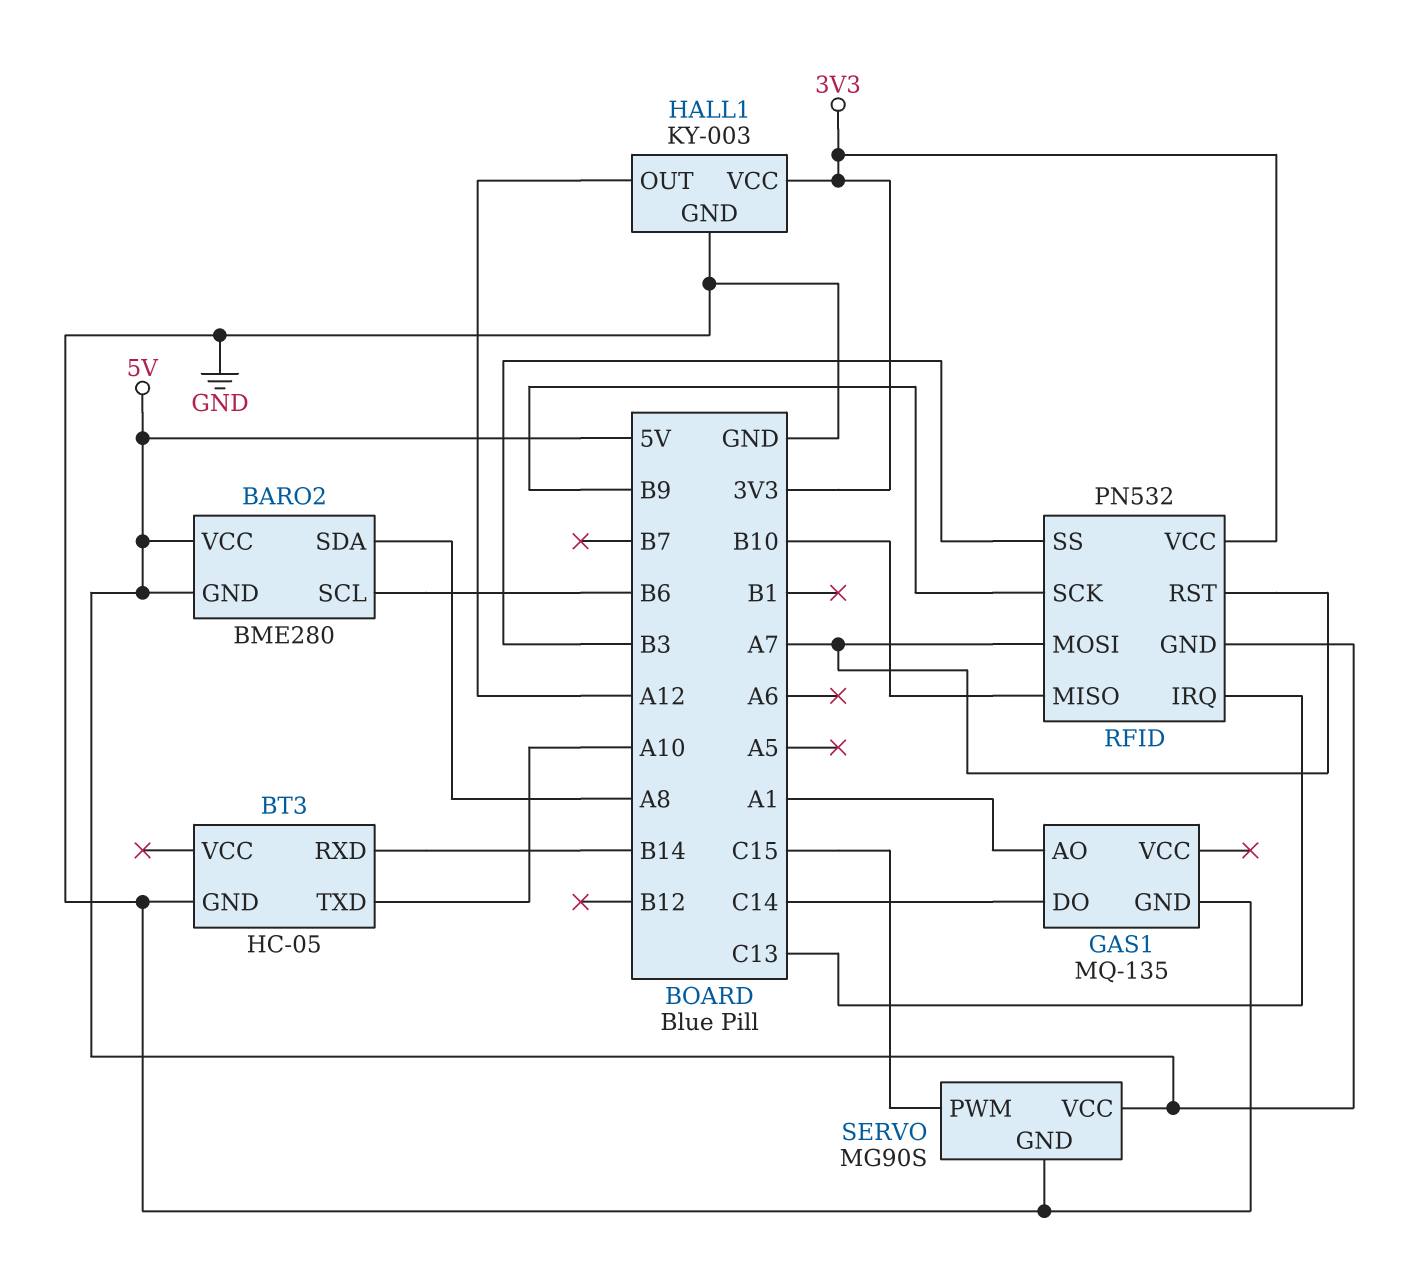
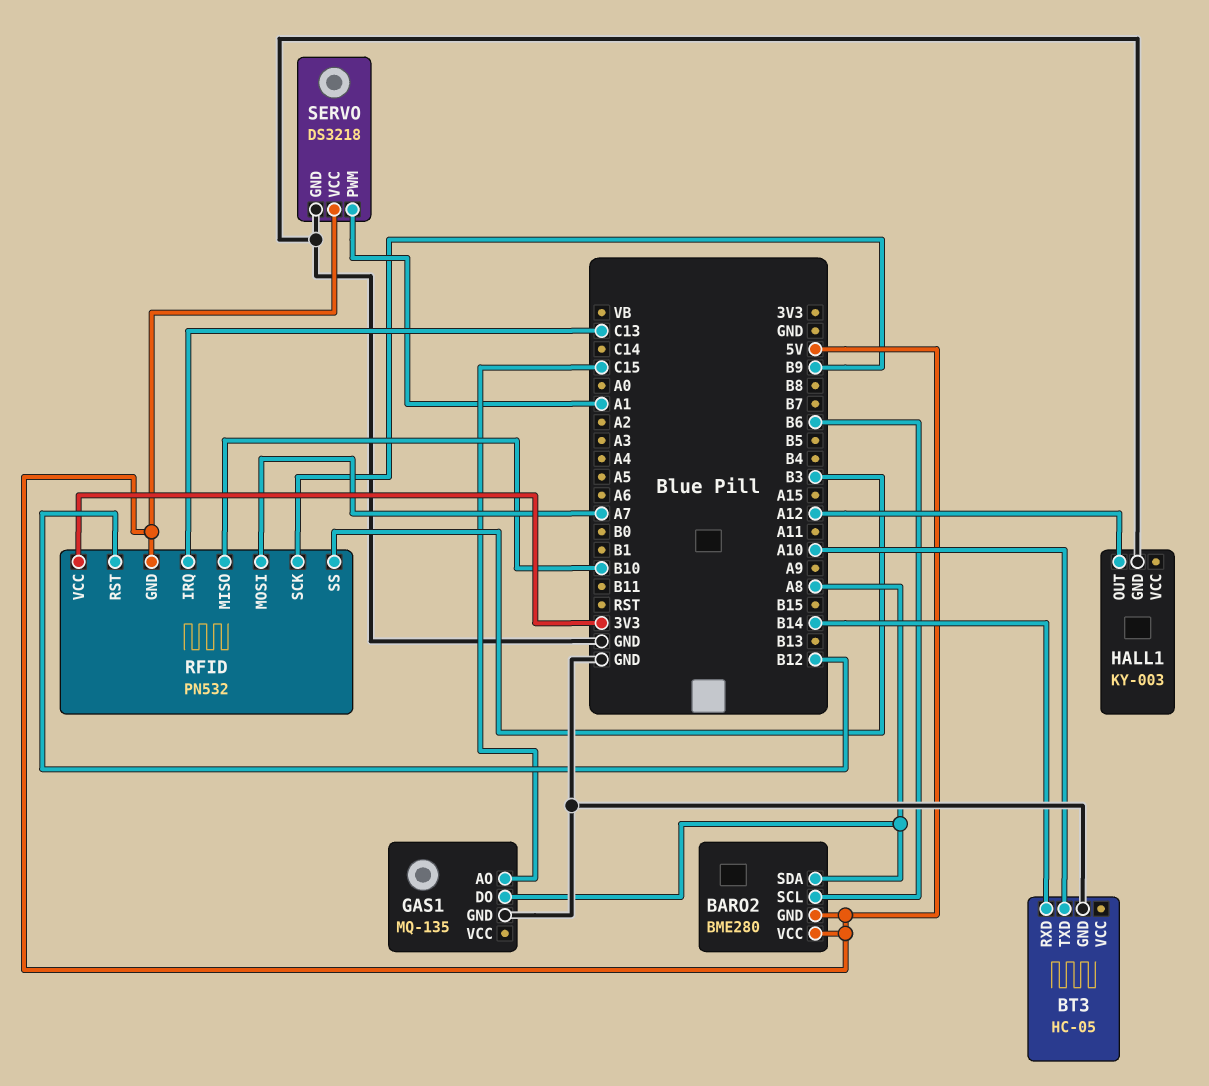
GAS1 pin AO: A1 -> C15
GAS1 pin DO: C14 -> A8
HALL1 pin VCC: 3V3 -> none
RFID pin RST: A7 -> B12
SERVO: MG90S -> DS3218
SERVO pin PWM: C15 -> A1

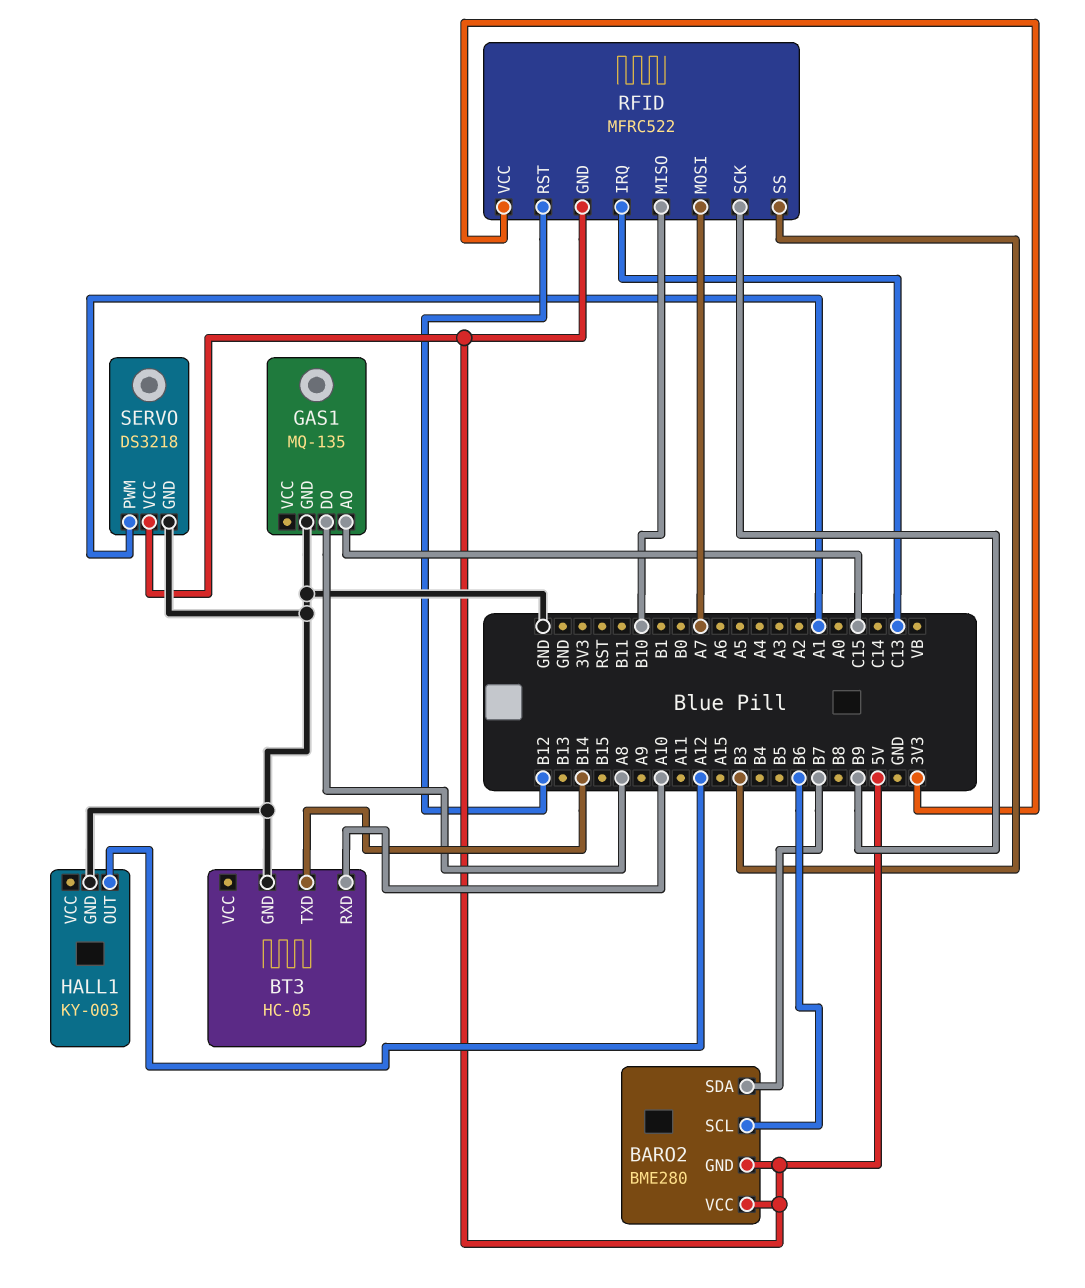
BARO2 pin SDA: A8 -> B7
BT3 pin RXD: B14 -> A10
BT3 pin TXD: A10 -> B14
RFID: PN532 -> MFRC522

